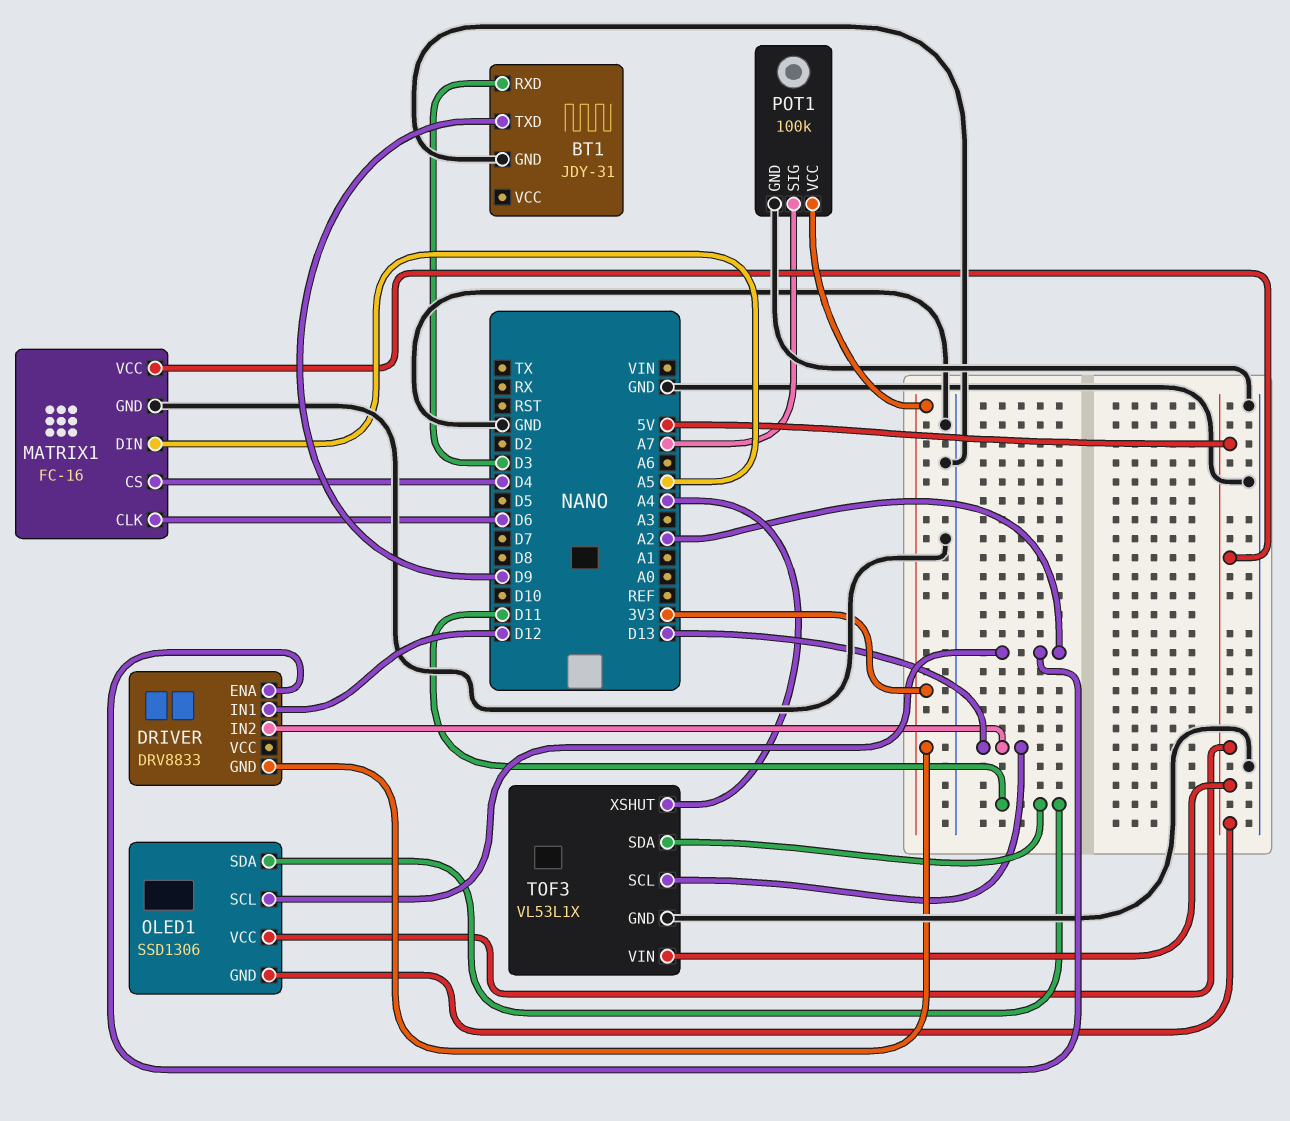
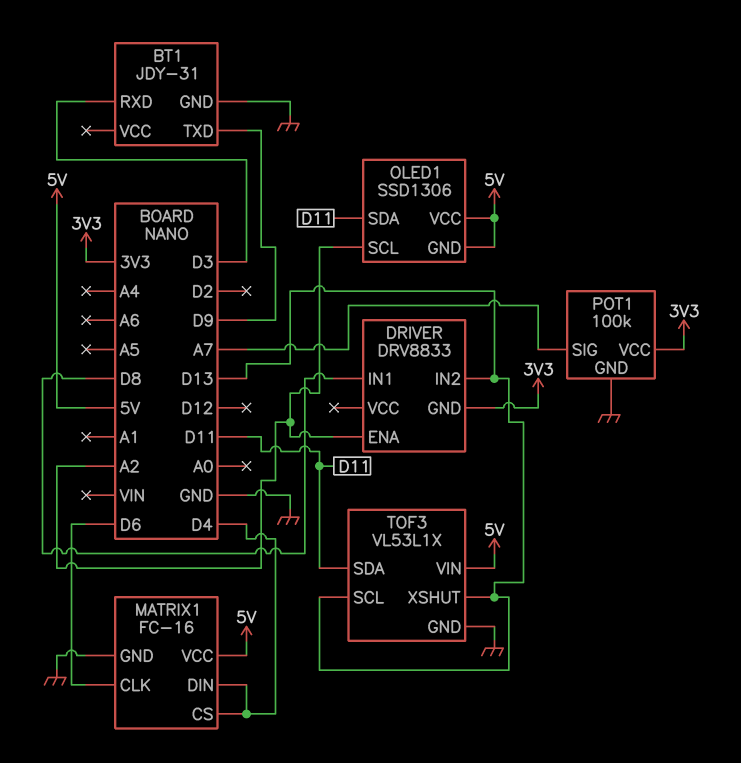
DRIVER pin IN1: D12 -> D8
MATRIX1 pin DIN: A5 -> D4
TOF3 pin XSHUT: A4 -> D13

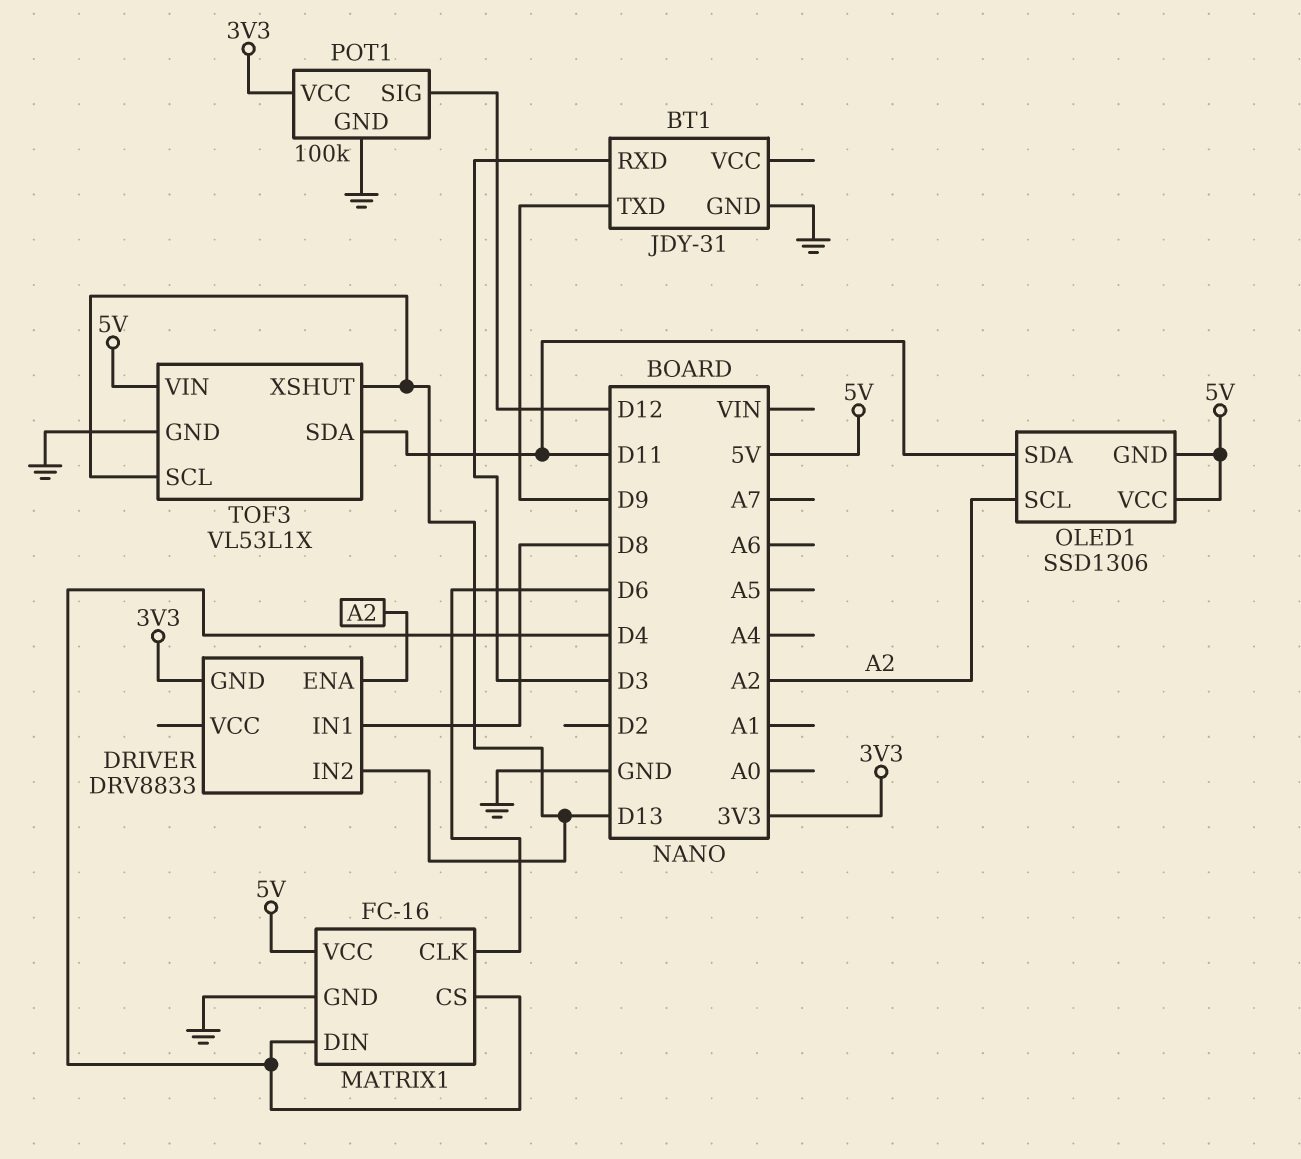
POT1 pin SIG: A7 -> D12

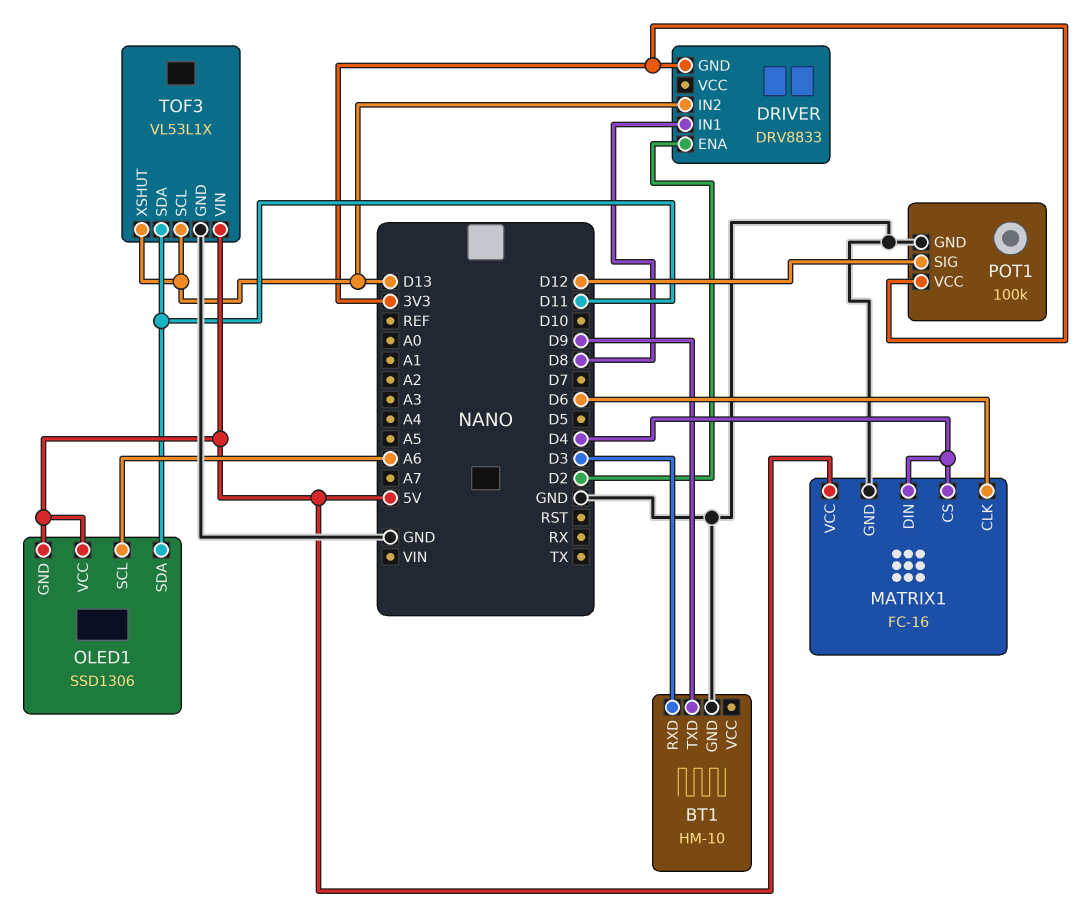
BT1: JDY-31 -> HM-10
DRIVER pin ENA: A2 -> D2
OLED1 pin SCL: A2 -> A6

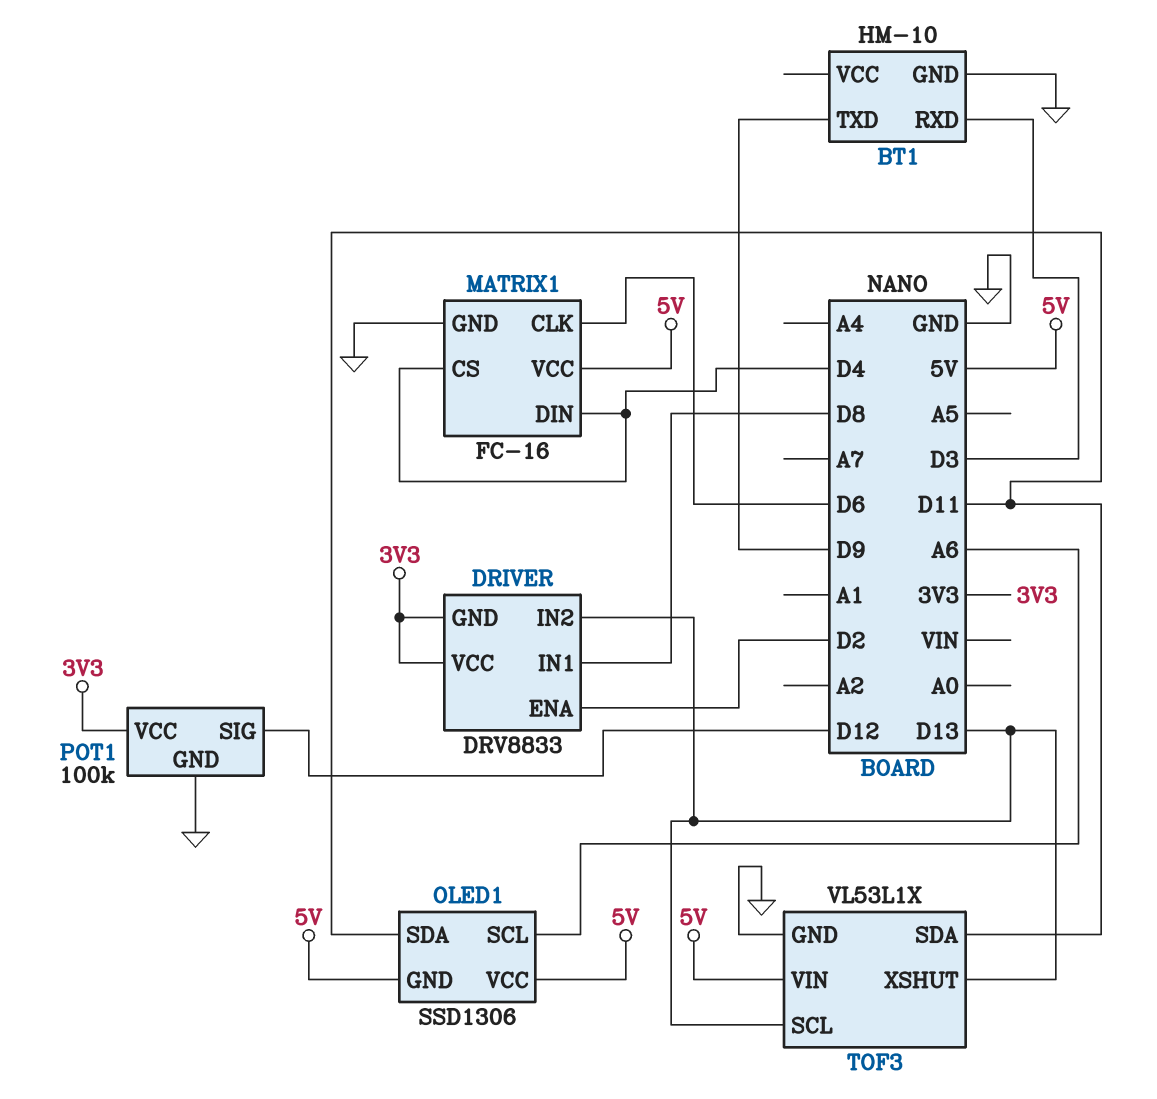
DRIVER pin VCC: none -> 3V3

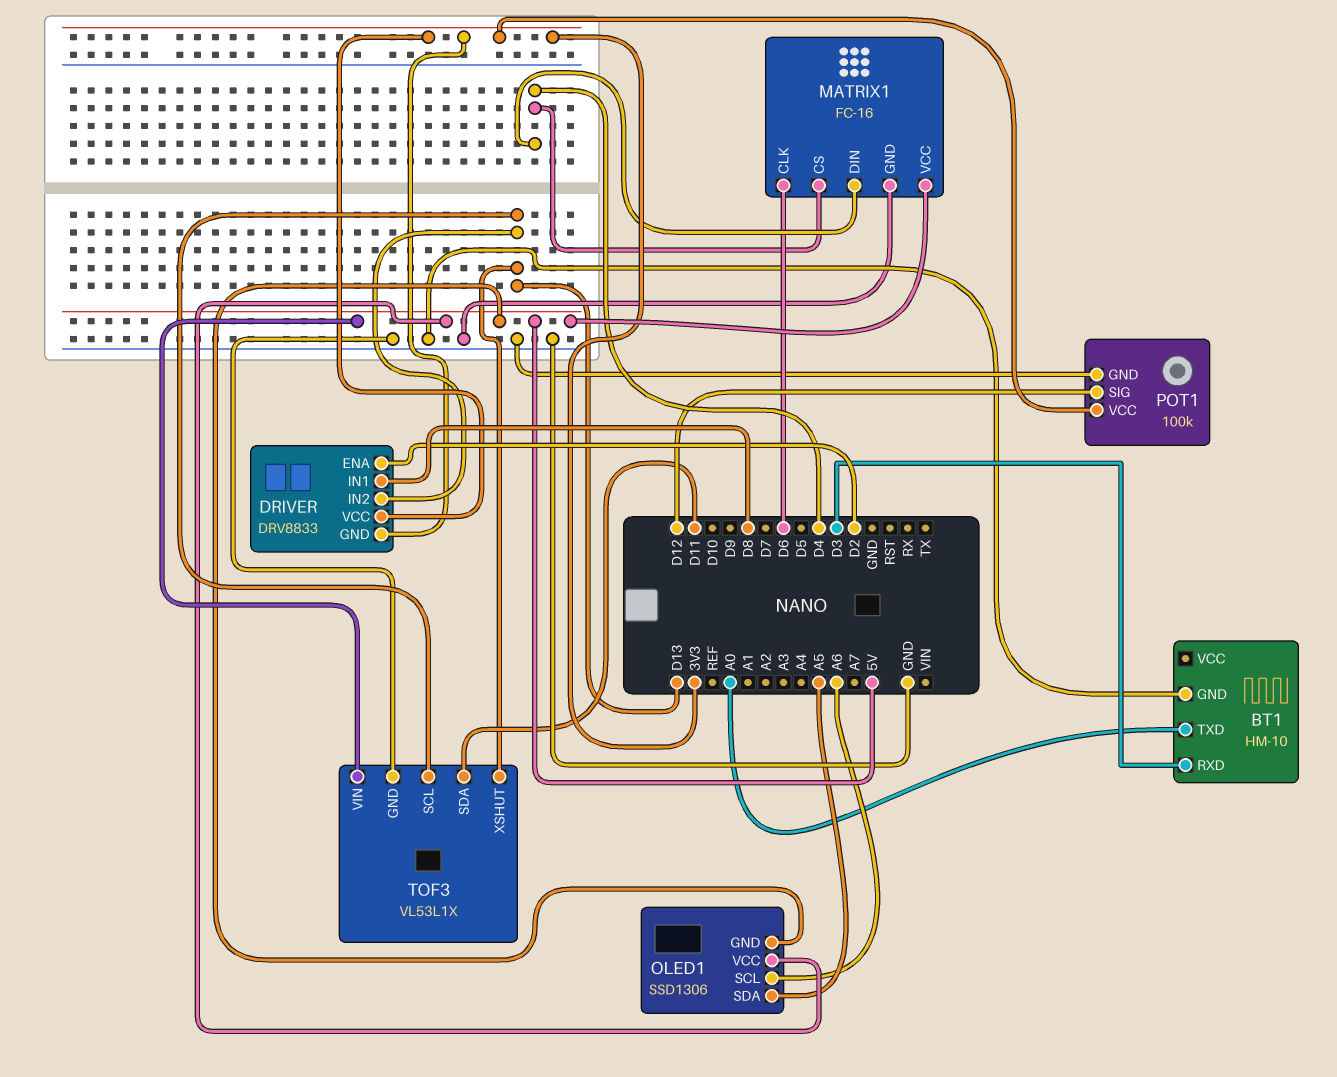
BT1 pin TXD: D9 -> A0
OLED1 pin SDA: D11 -> A5

